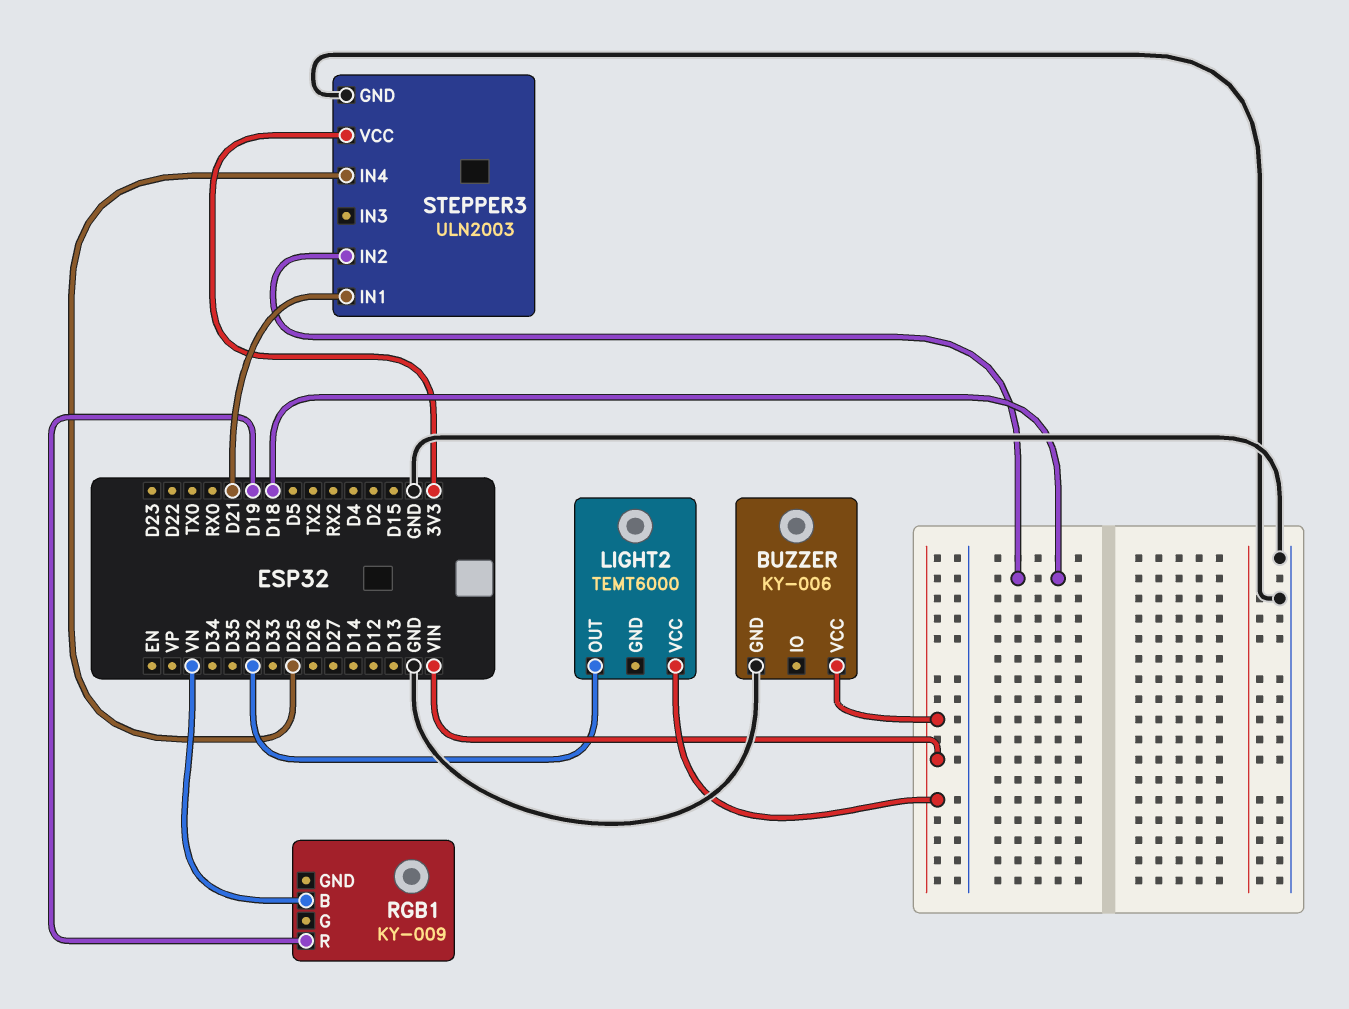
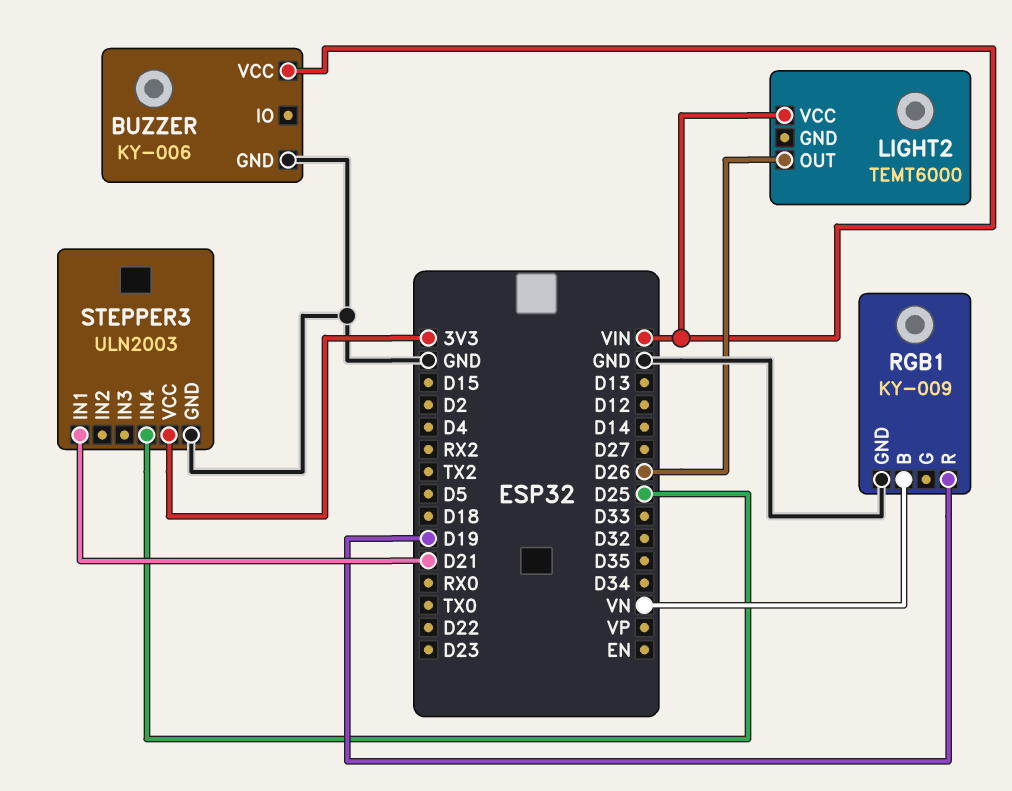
LIGHT2 pin OUT: D32 -> D26
RGB1 pin GND: none -> GND
STEPPER3 pin IN2: D18 -> none

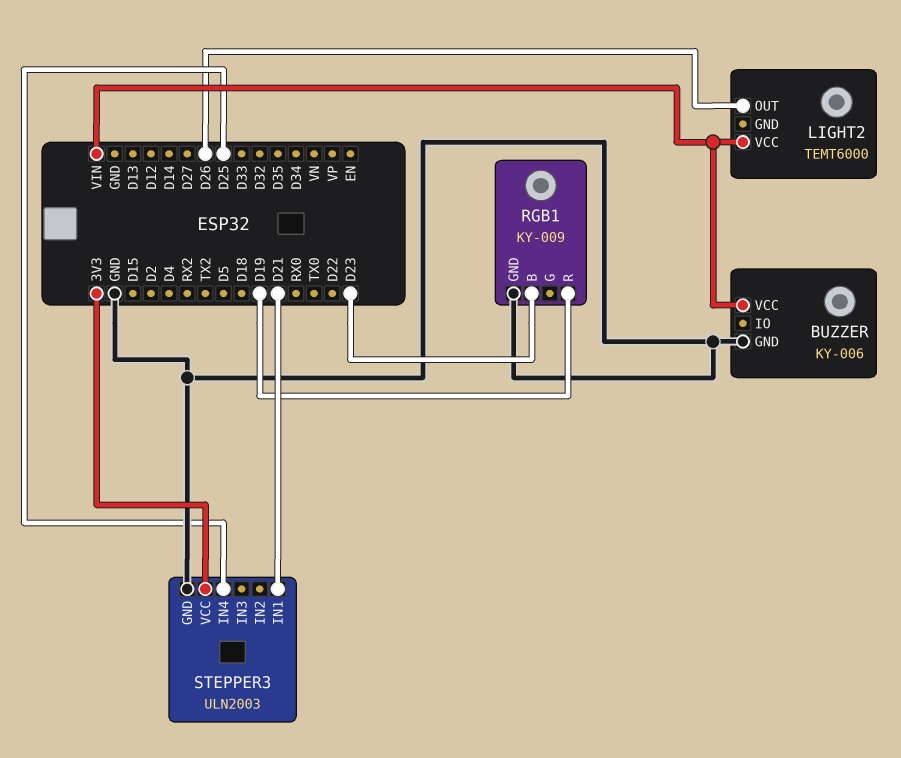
RGB1 pin B: VN -> D23

